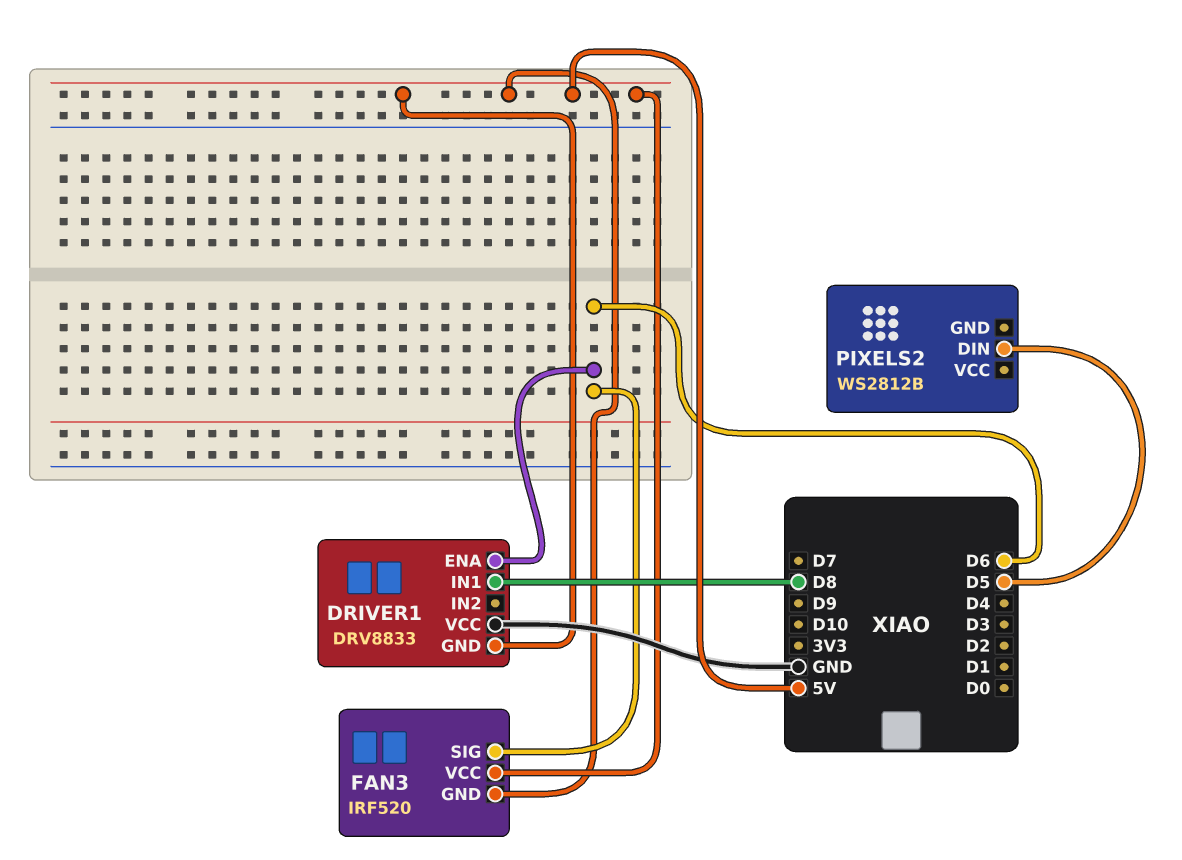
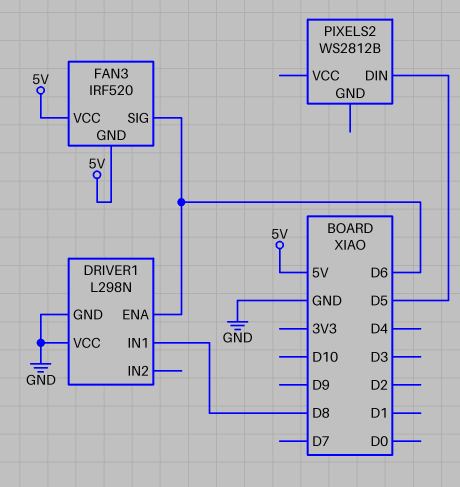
DRIVER1: DRV8833 -> L298N
DRIVER1 pin GND: 5V -> GND

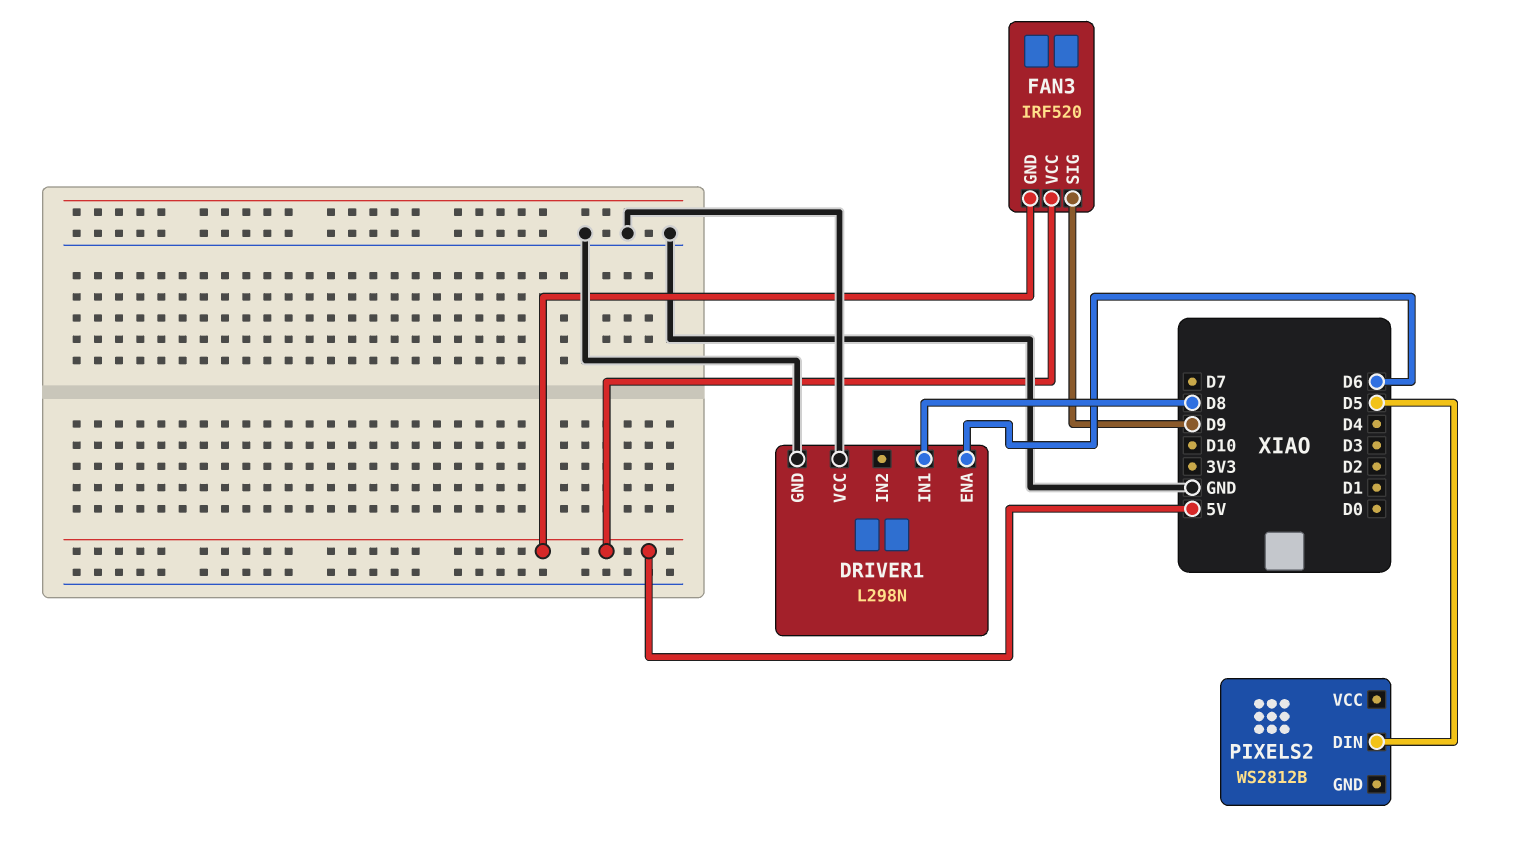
FAN3 pin SIG: D6 -> D9

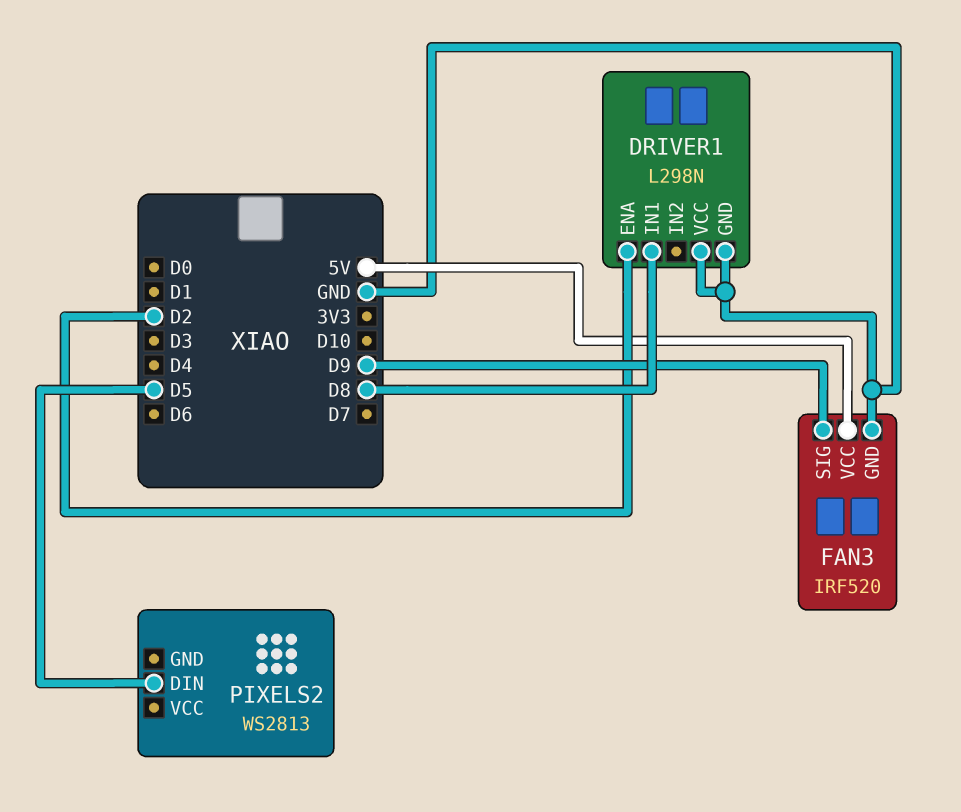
DRIVER1 pin ENA: D6 -> D2
FAN3 pin GND: 5V -> GND
PIXELS2: WS2812B -> WS2813

